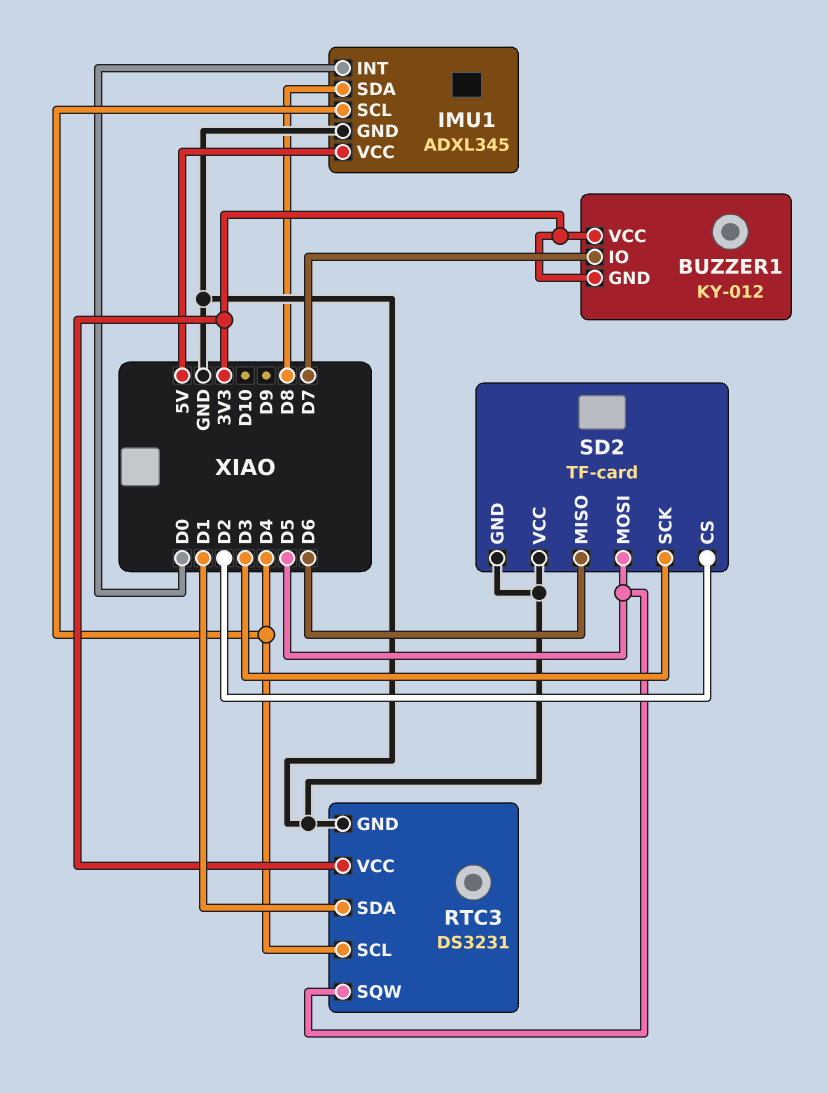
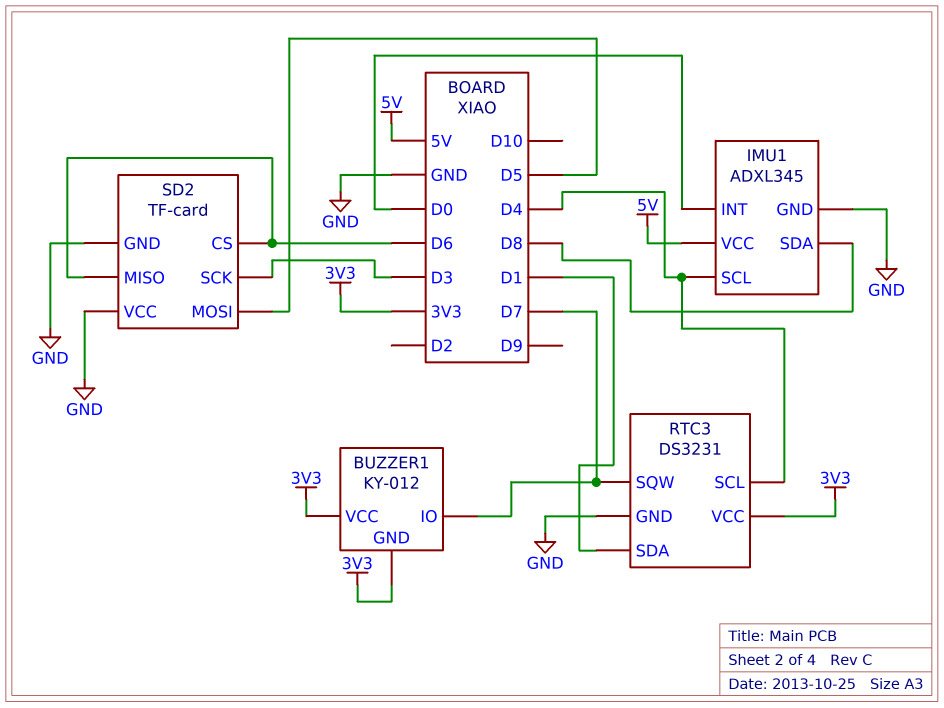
RTC3 pin SQW: D5 -> D7
SD2 pin CS: D2 -> D6

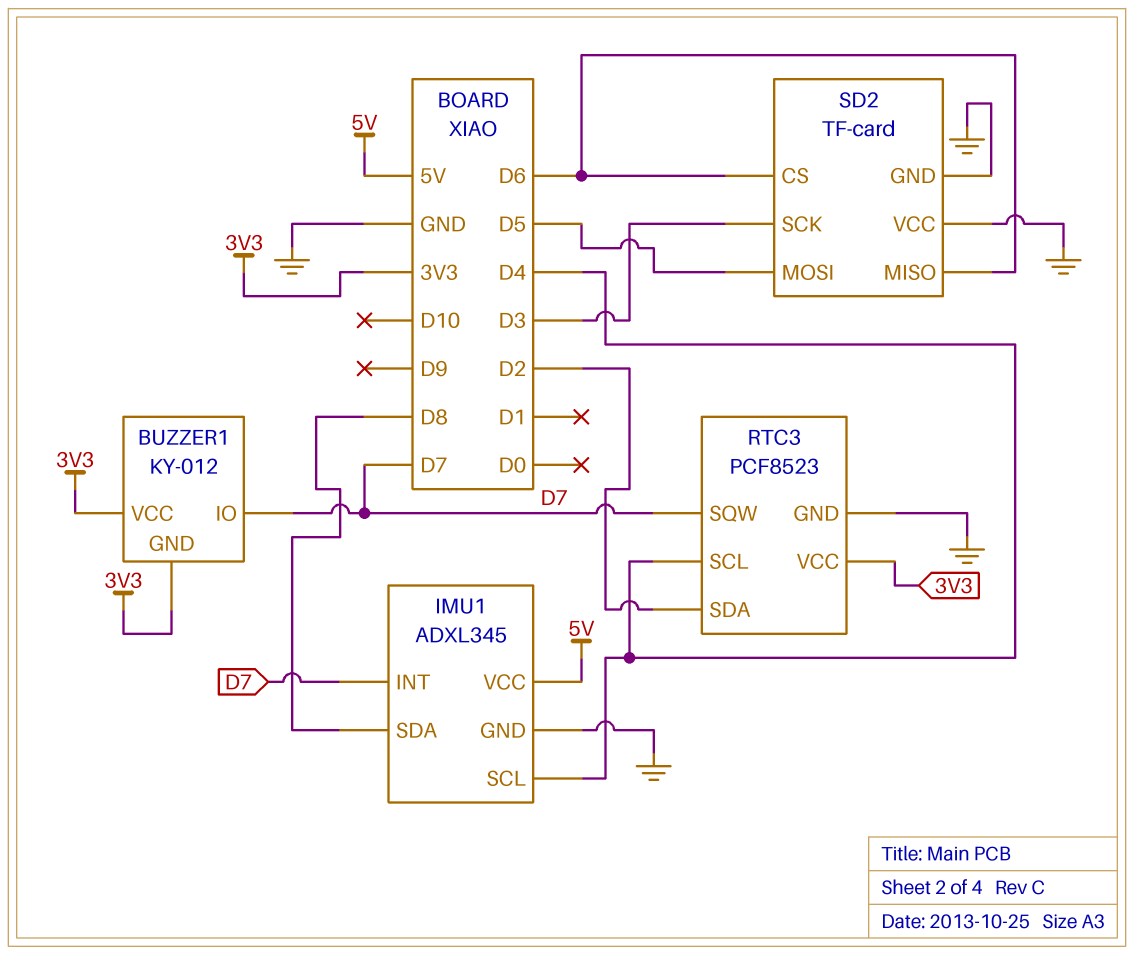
IMU1 pin INT: D0 -> D7
RTC3: DS3231 -> PCF8523
RTC3 pin SDA: D1 -> D2

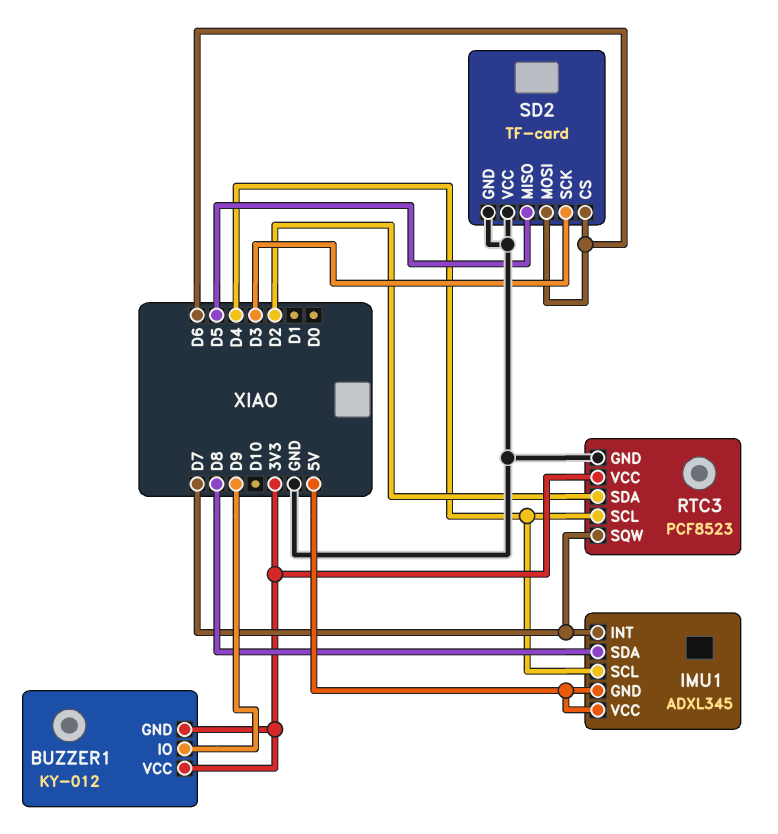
BUZZER1 pin IO: D7 -> D9
IMU1 pin GND: GND -> 5V
SD2 pin MISO: D6 -> D5
SD2 pin MOSI: D5 -> D6

